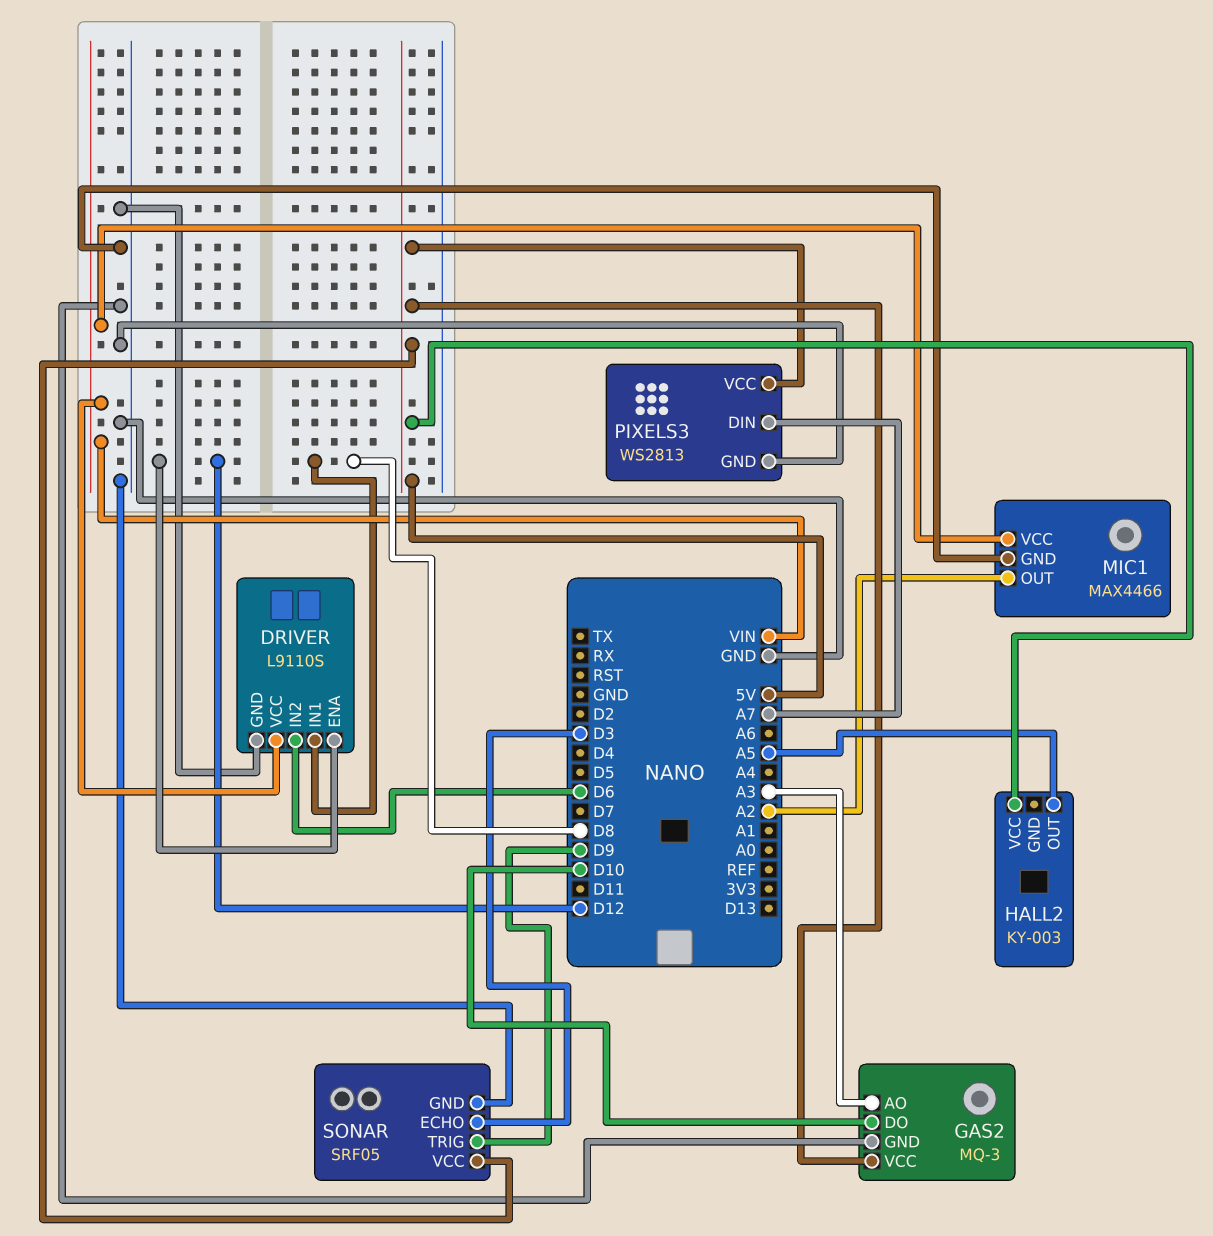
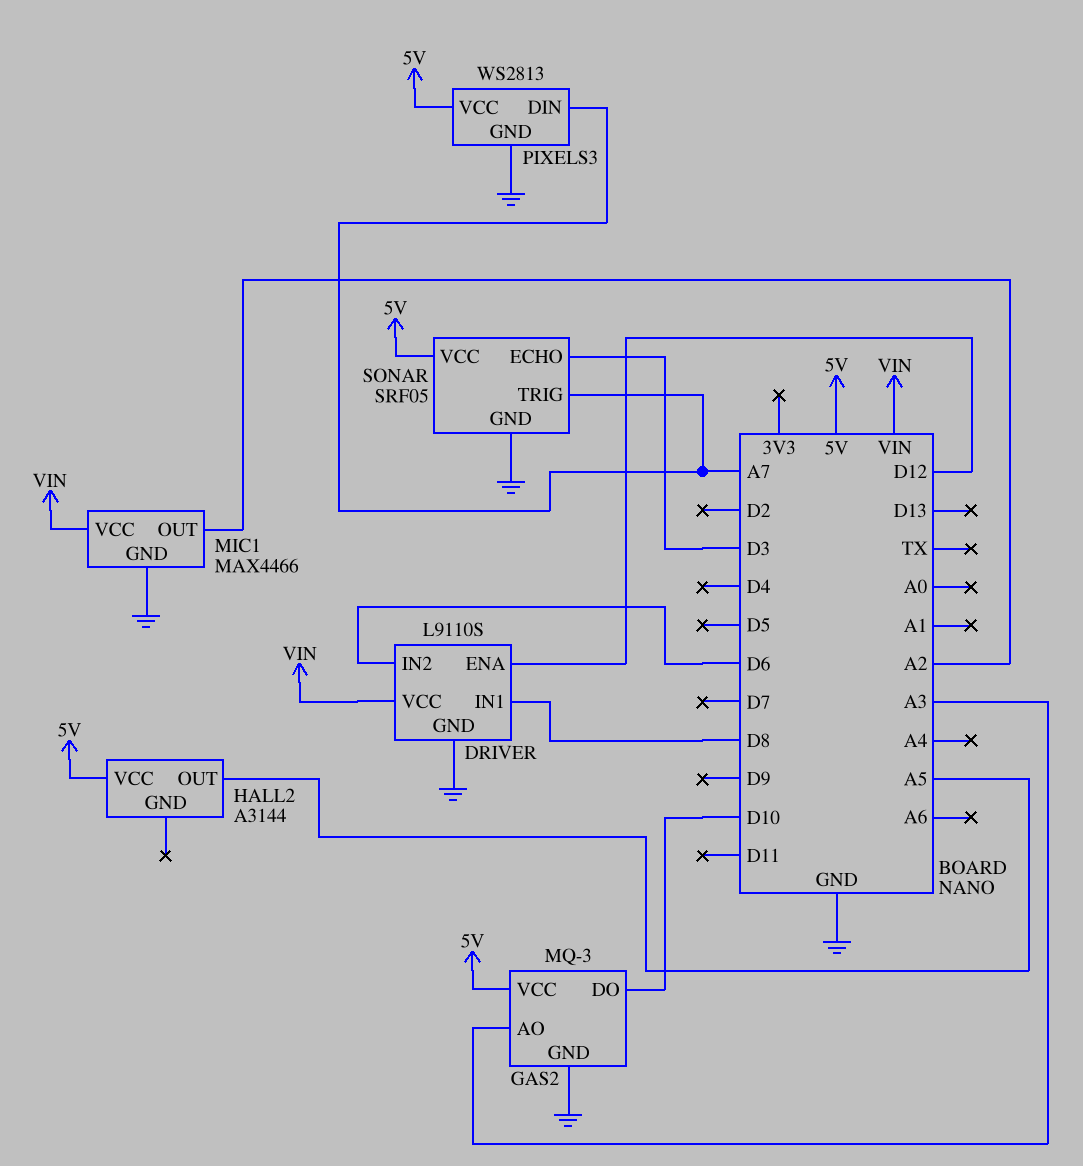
HALL2: KY-003 -> A3144
SONAR pin TRIG: D9 -> A7

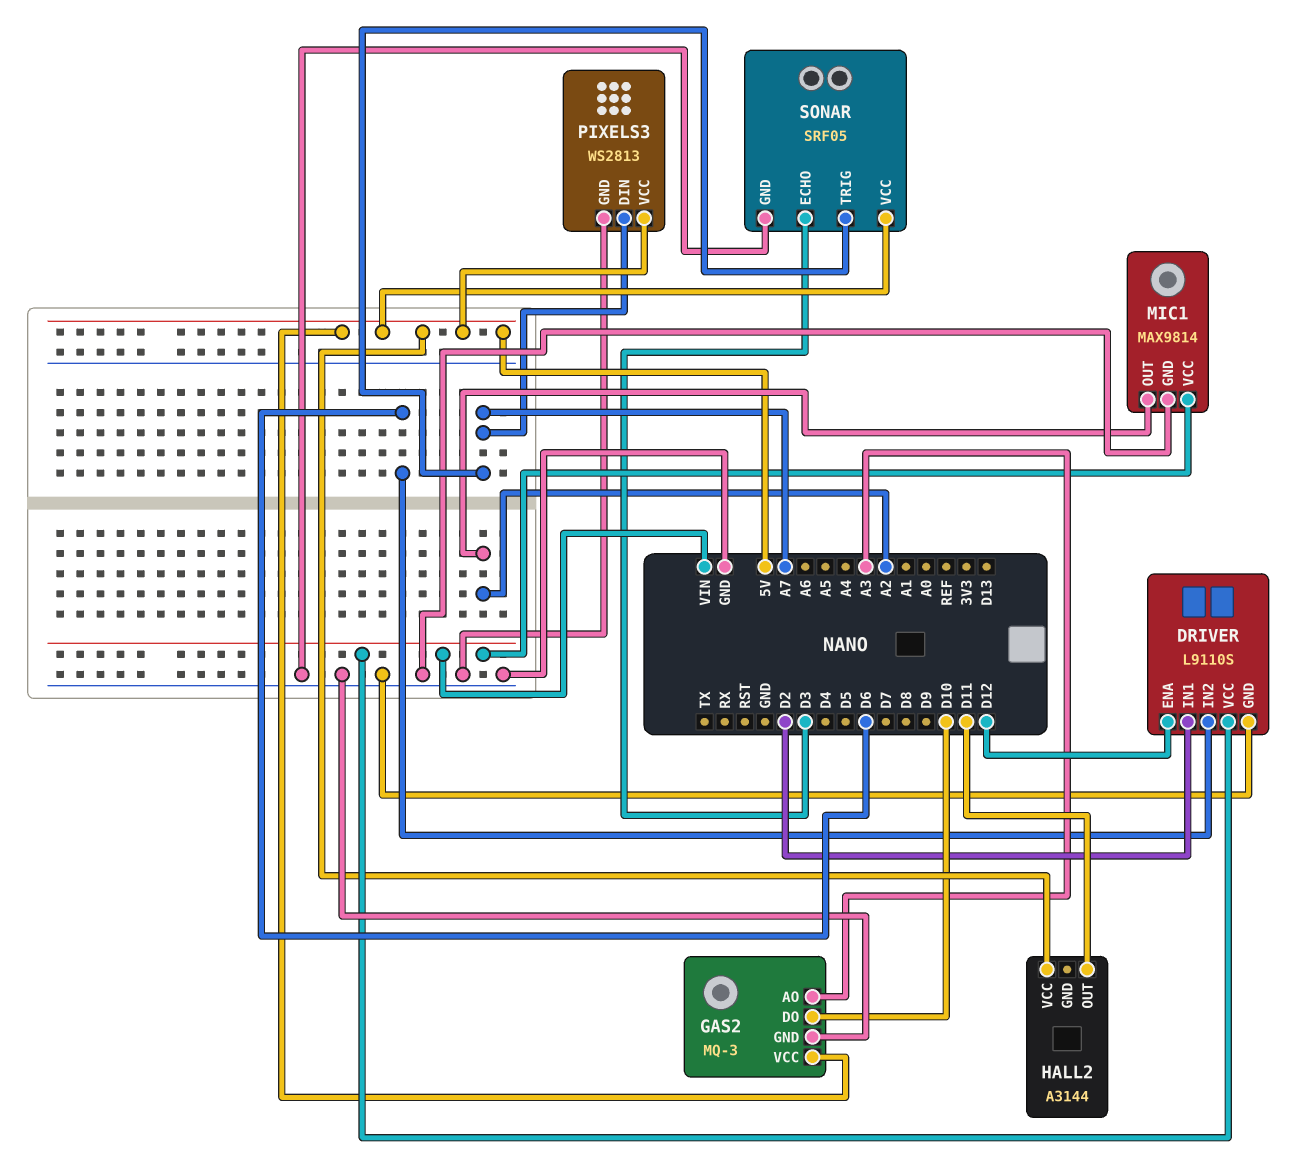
DRIVER pin IN1: D8 -> D2
HALL2 pin OUT: A5 -> D11
MIC1: MAX4466 -> MAX9814

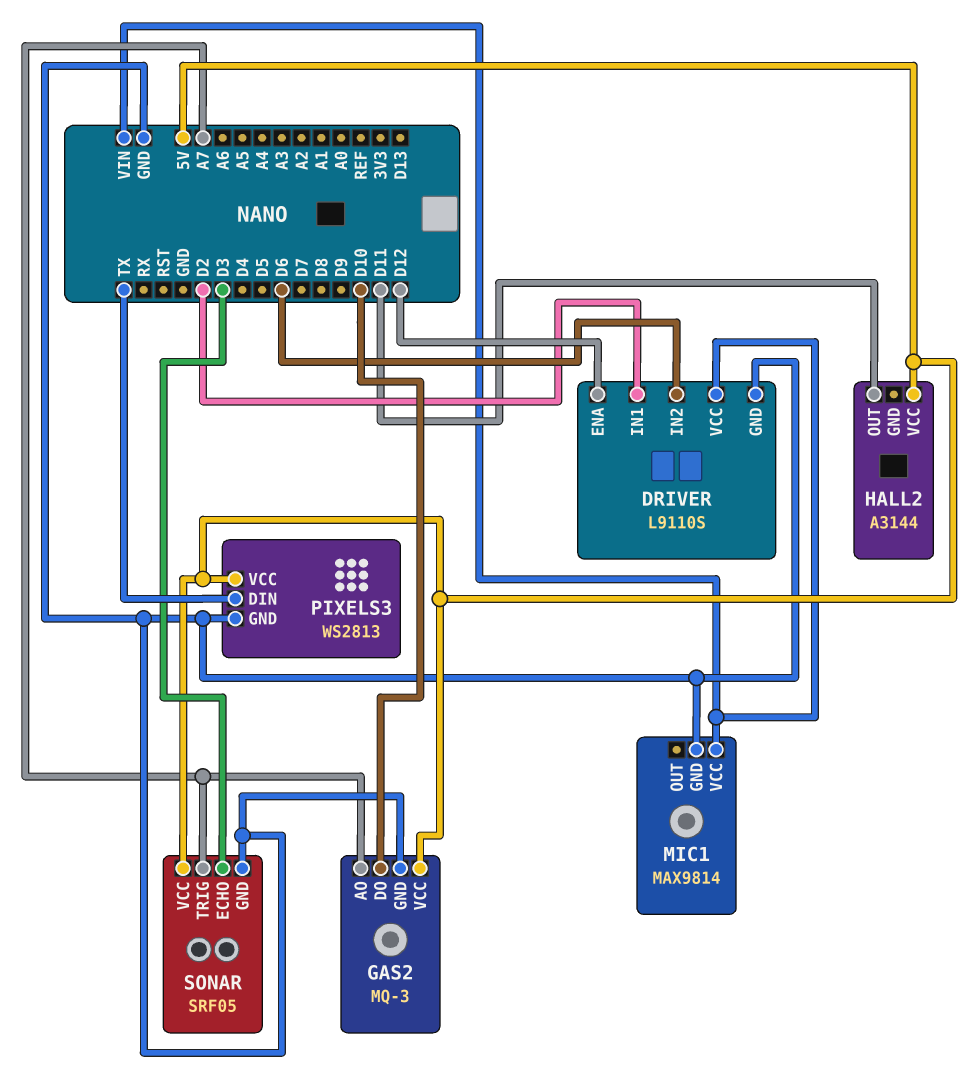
GAS2 pin AO: A3 -> A7
MIC1 pin OUT: A2 -> none
PIXELS3 pin DIN: A7 -> TX

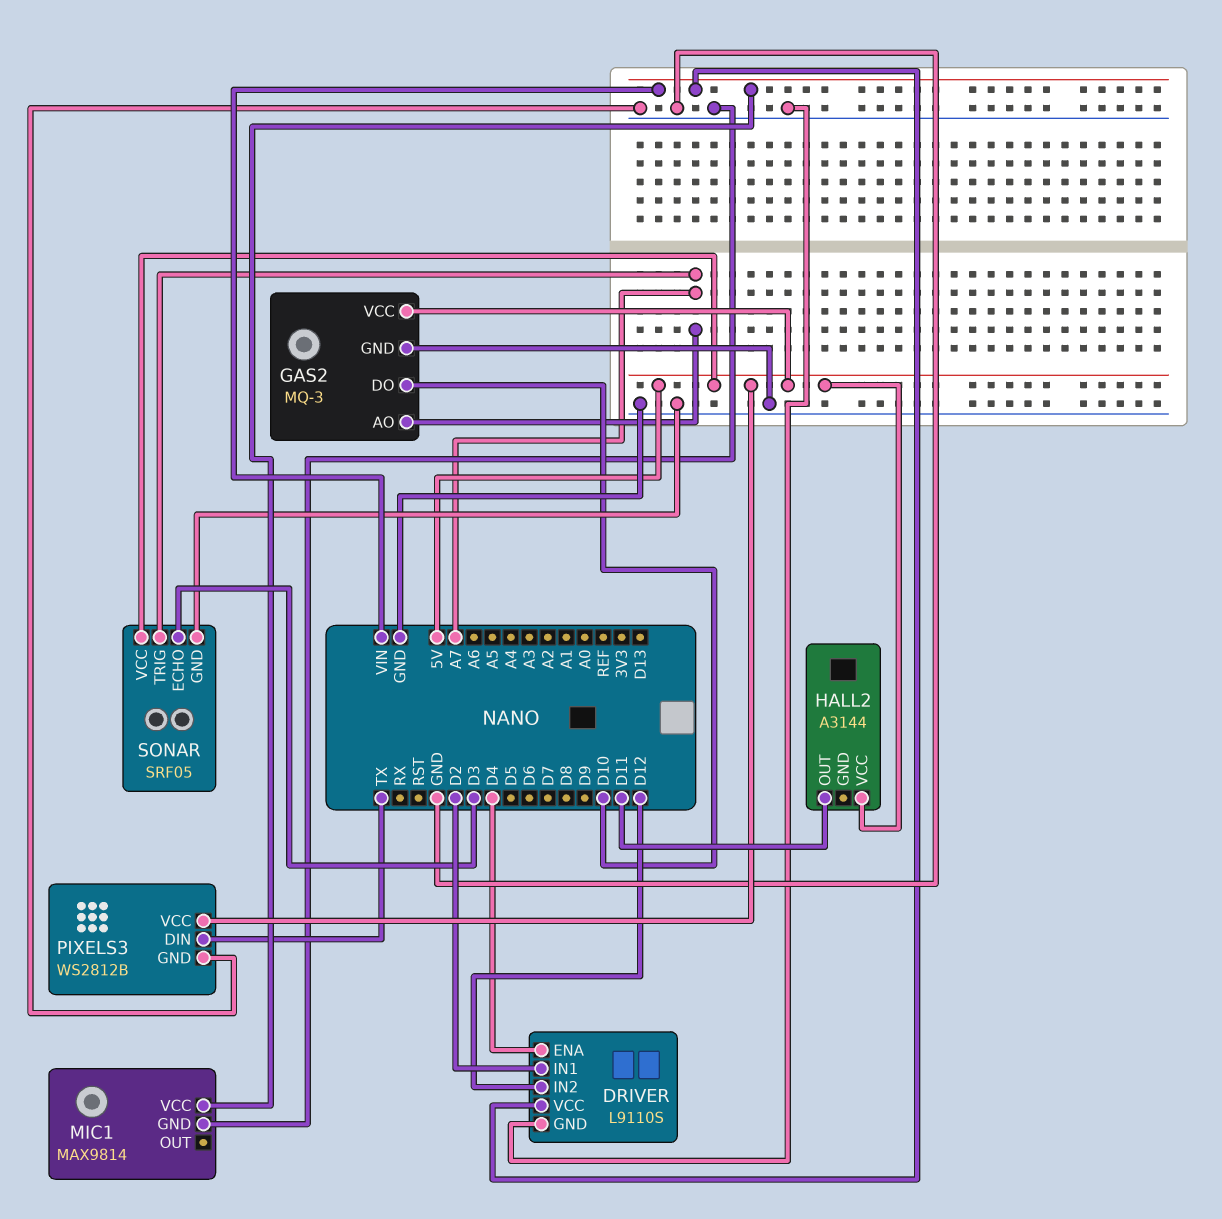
DRIVER pin ENA: D12 -> D4
DRIVER pin IN2: D6 -> D12
PIXELS3: WS2813 -> WS2812B

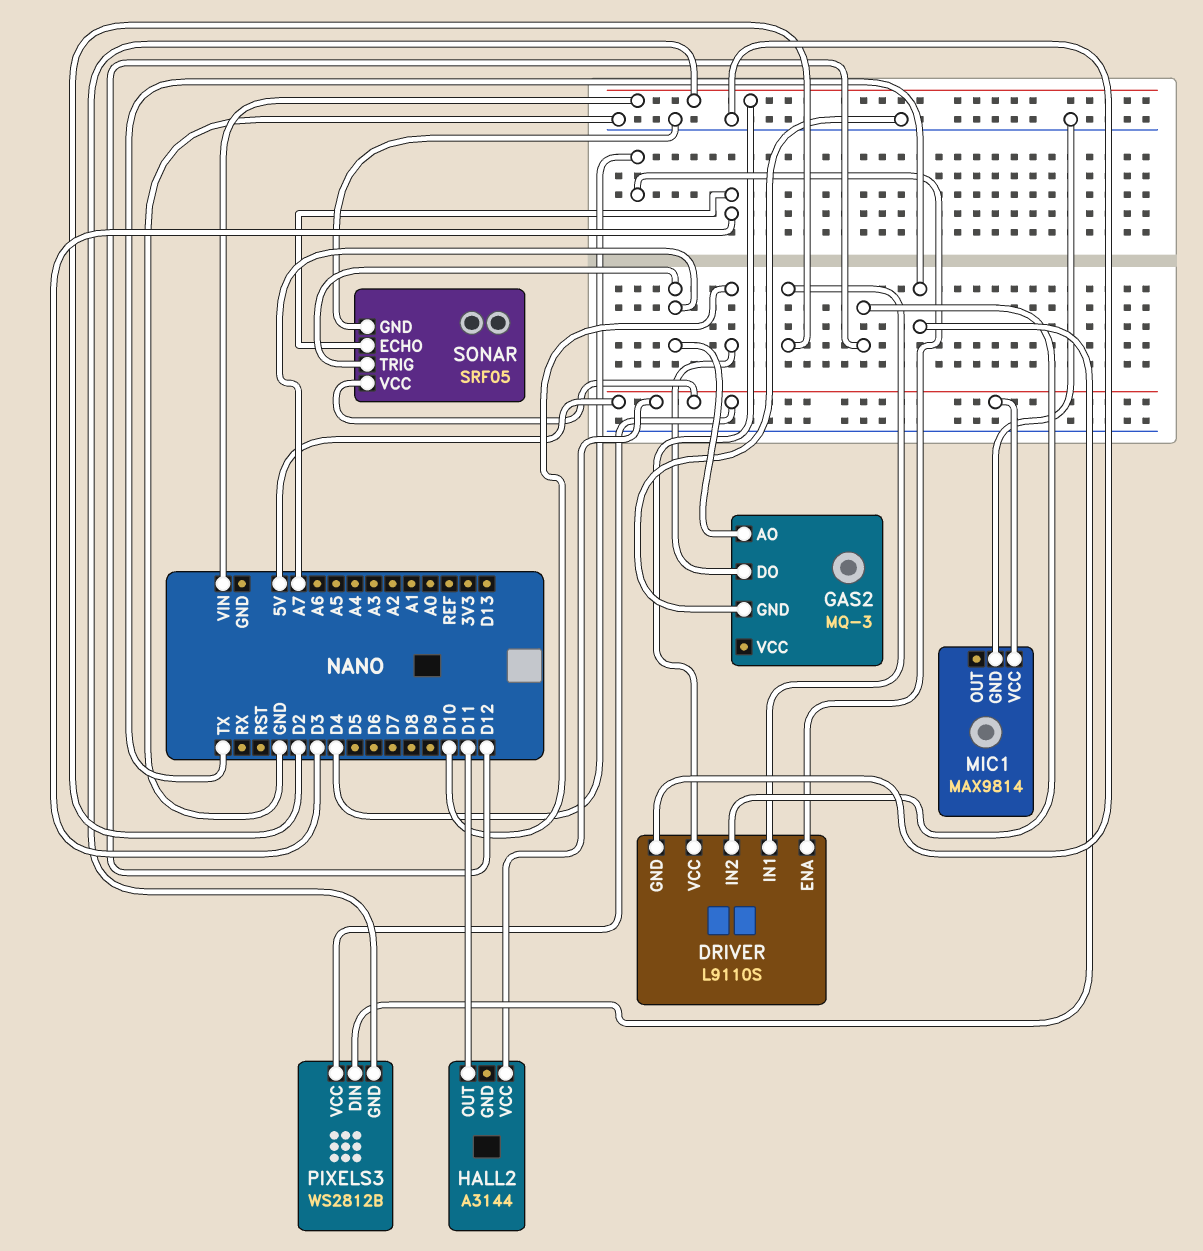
GAS2 pin VCC: 5V -> none
MIC1 pin VCC: VIN -> 5V
PIXELS3 pin GND: GND -> VIN

